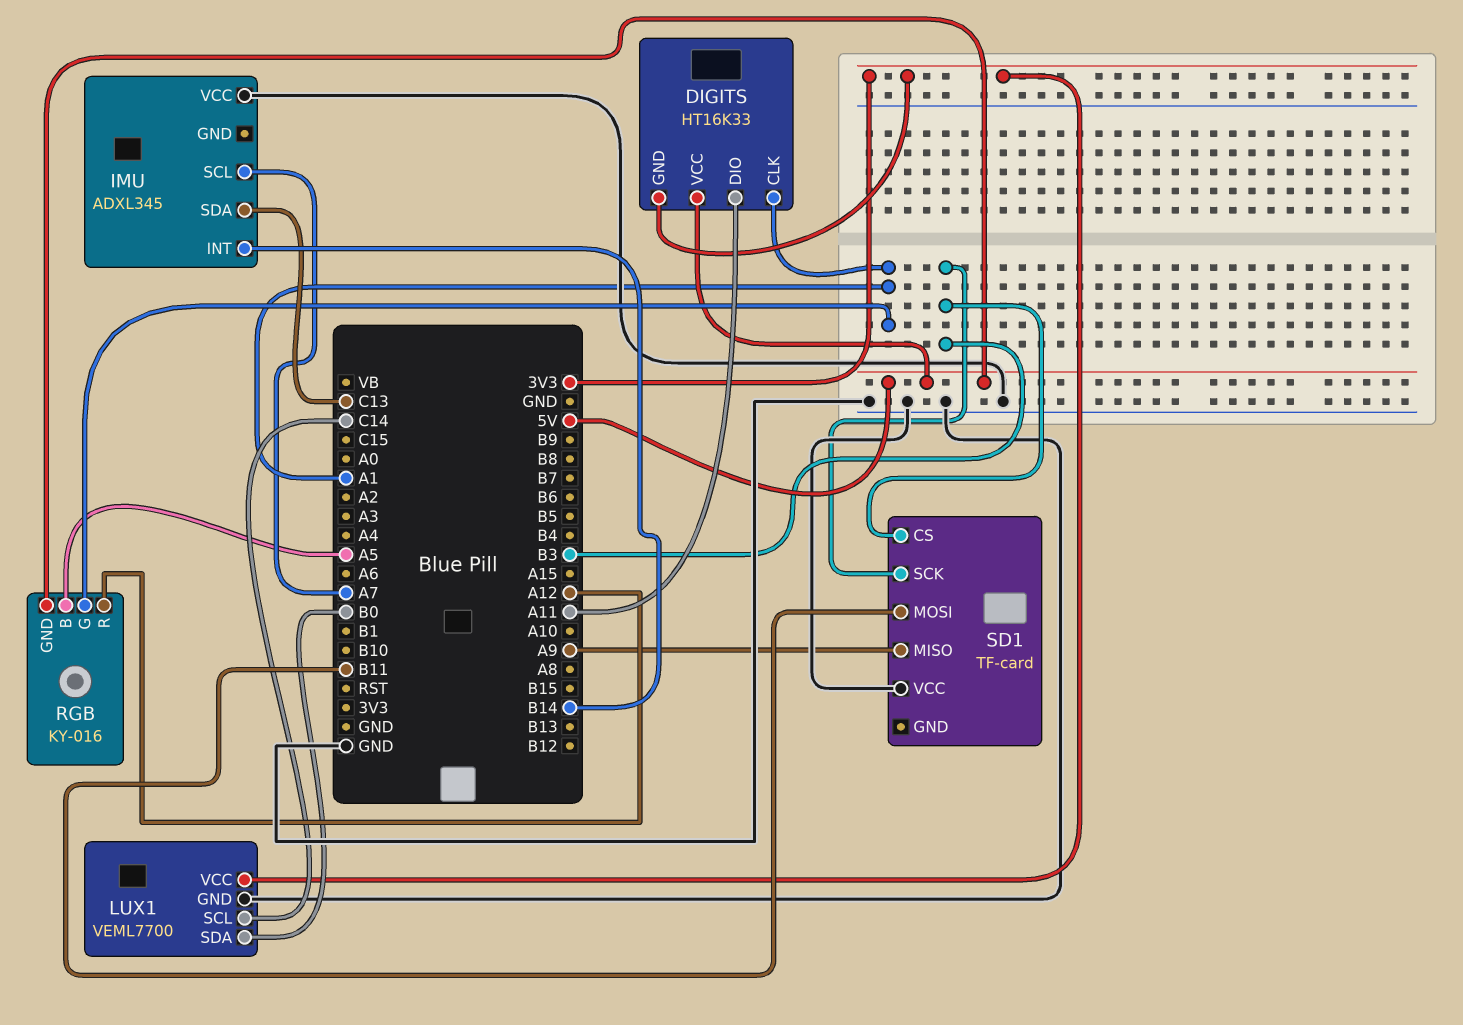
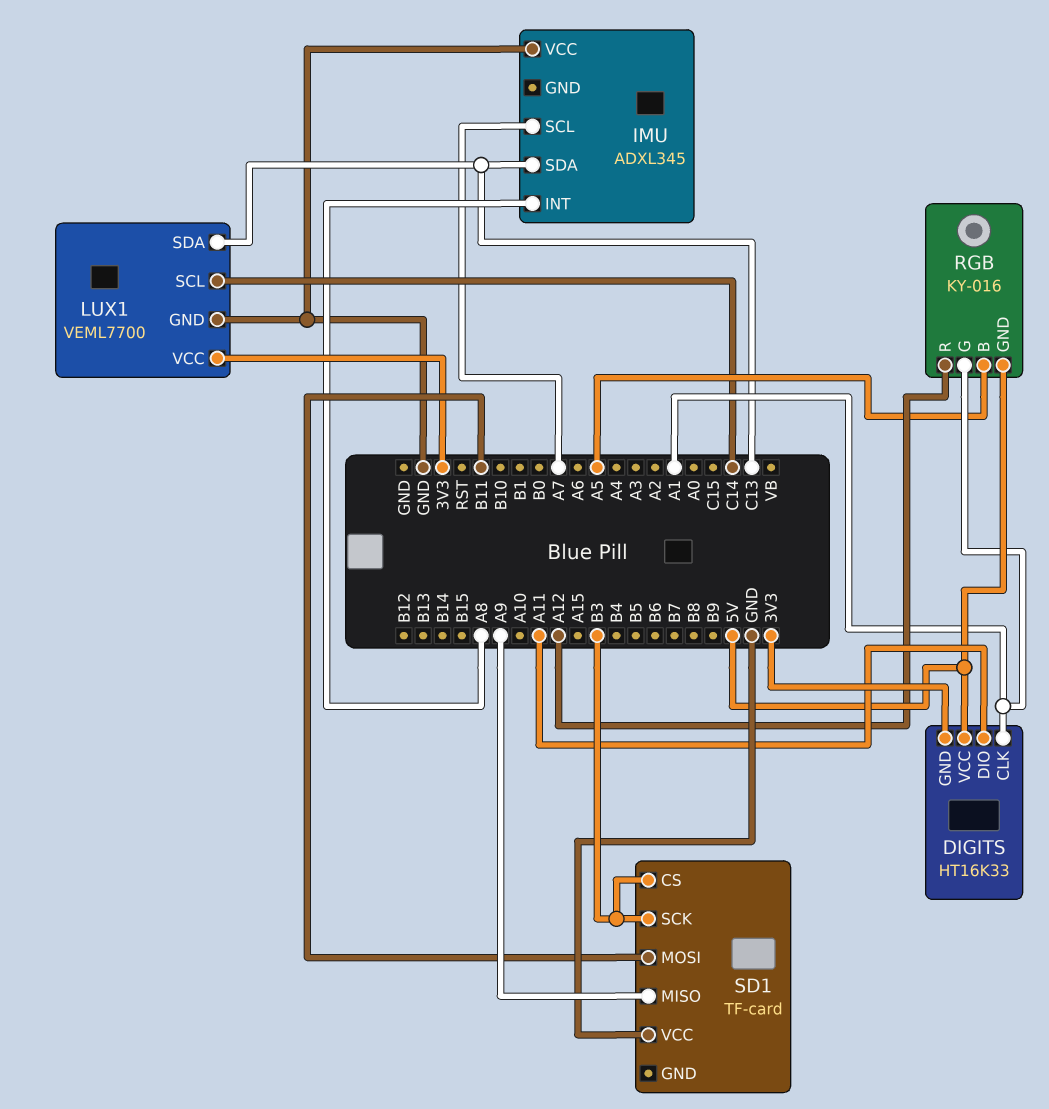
IMU pin INT: B14 -> A8
LUX1 pin SDA: B0 -> C13

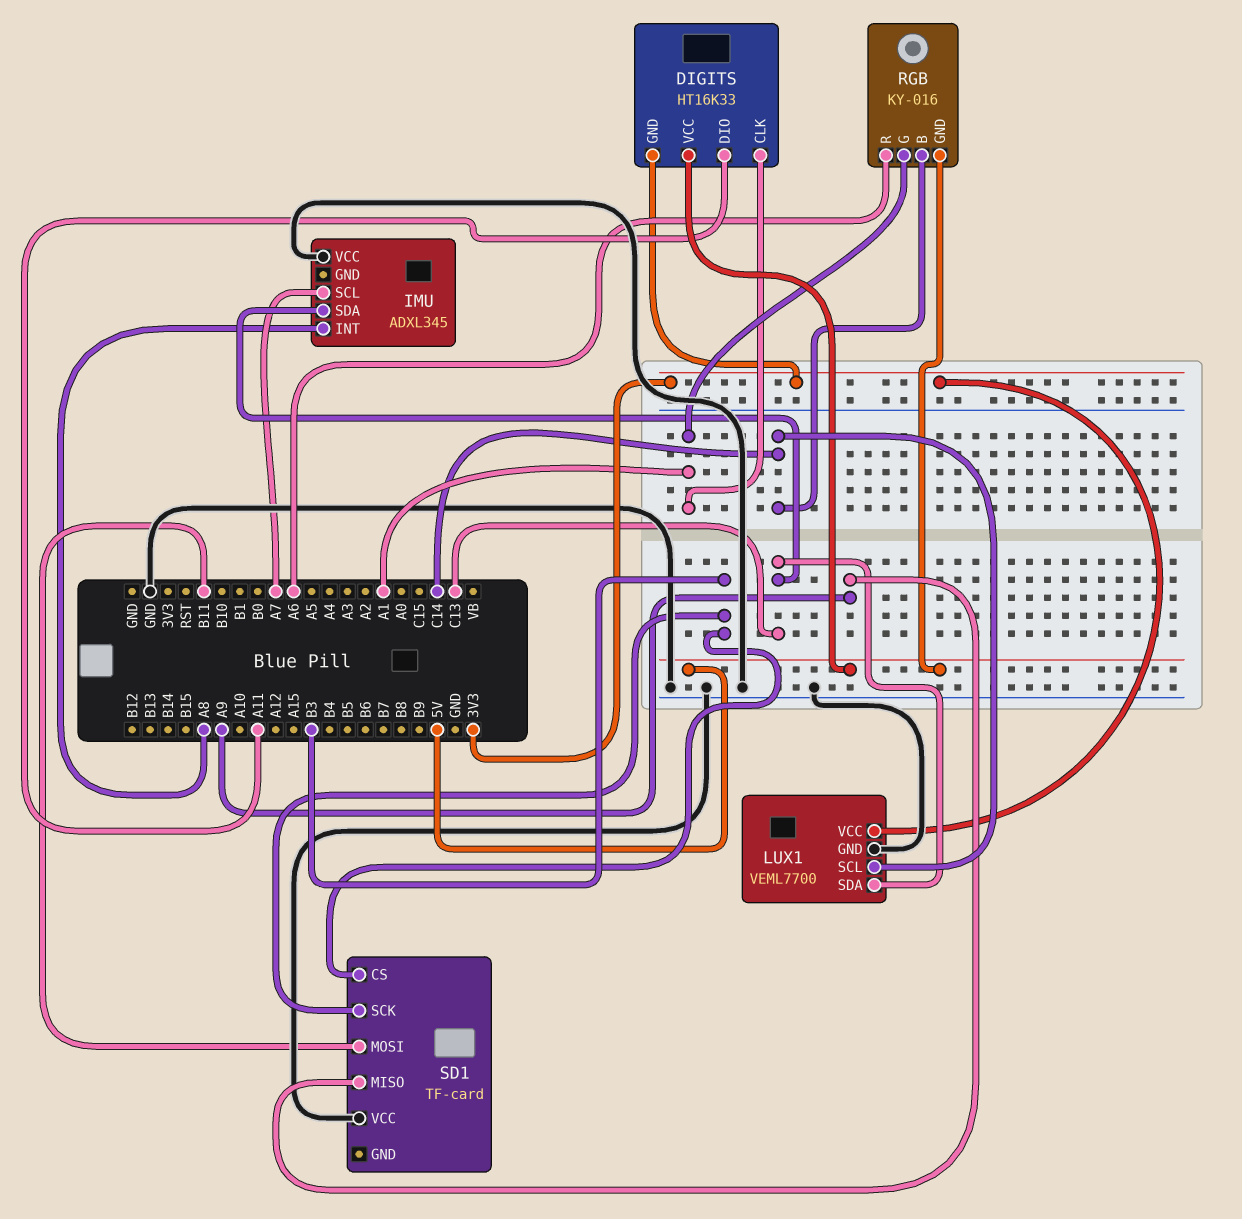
RGB pin B: A5 -> C14
RGB pin R: A12 -> A6

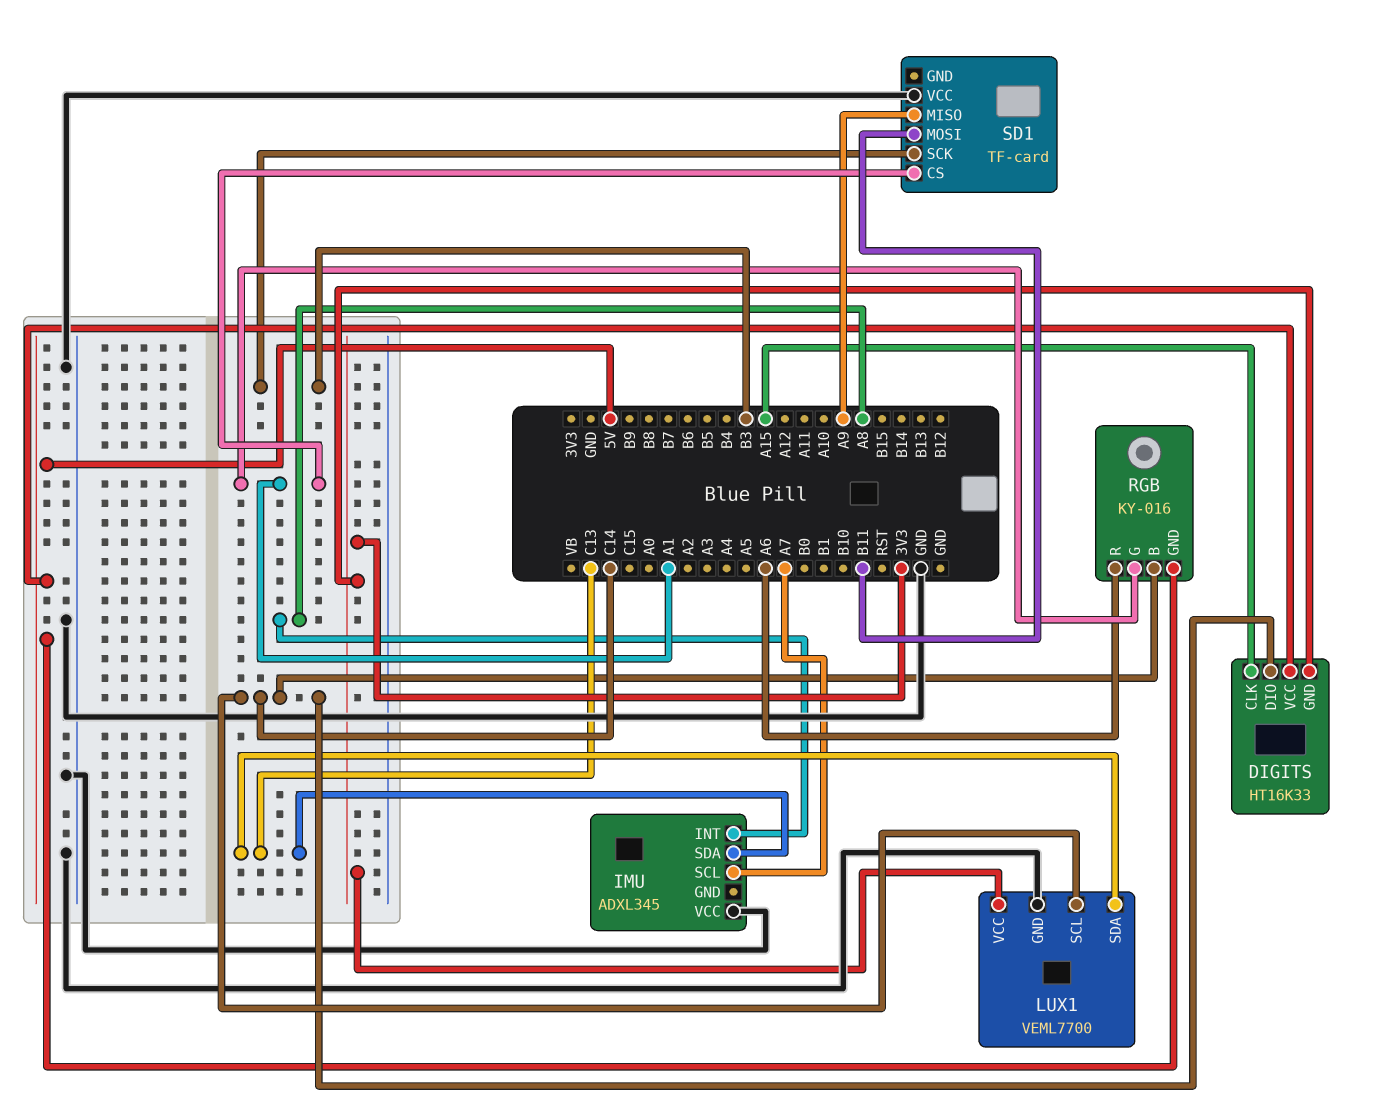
DIGITS pin CLK: A1 -> A15
DIGITS pin DIO: A11 -> C14
SD1 pin CS: B3 -> A1

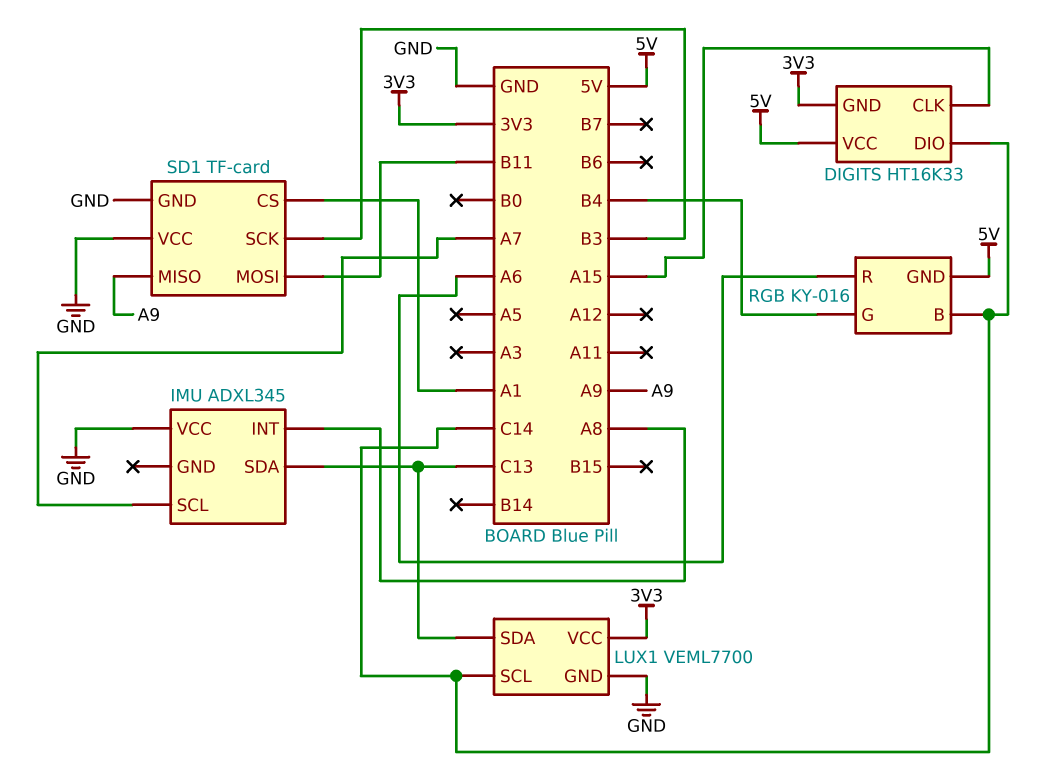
RGB pin G: A1 -> B4
SD1 pin GND: none -> GND

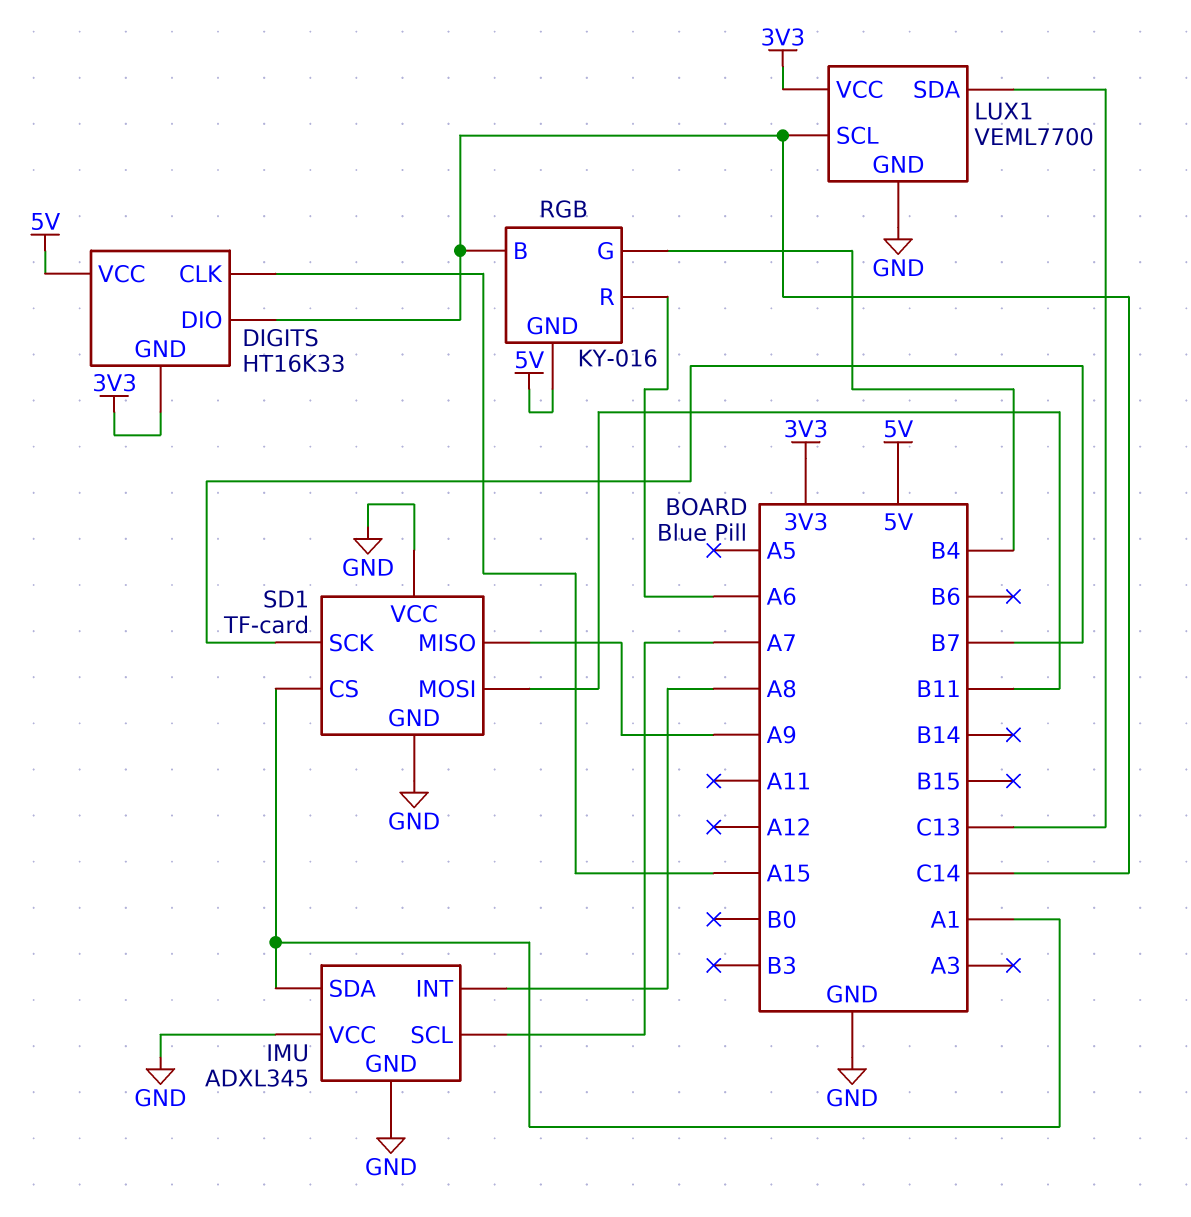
IMU pin GND: none -> GND
IMU pin SDA: C13 -> A1
SD1 pin SCK: B3 -> B7

